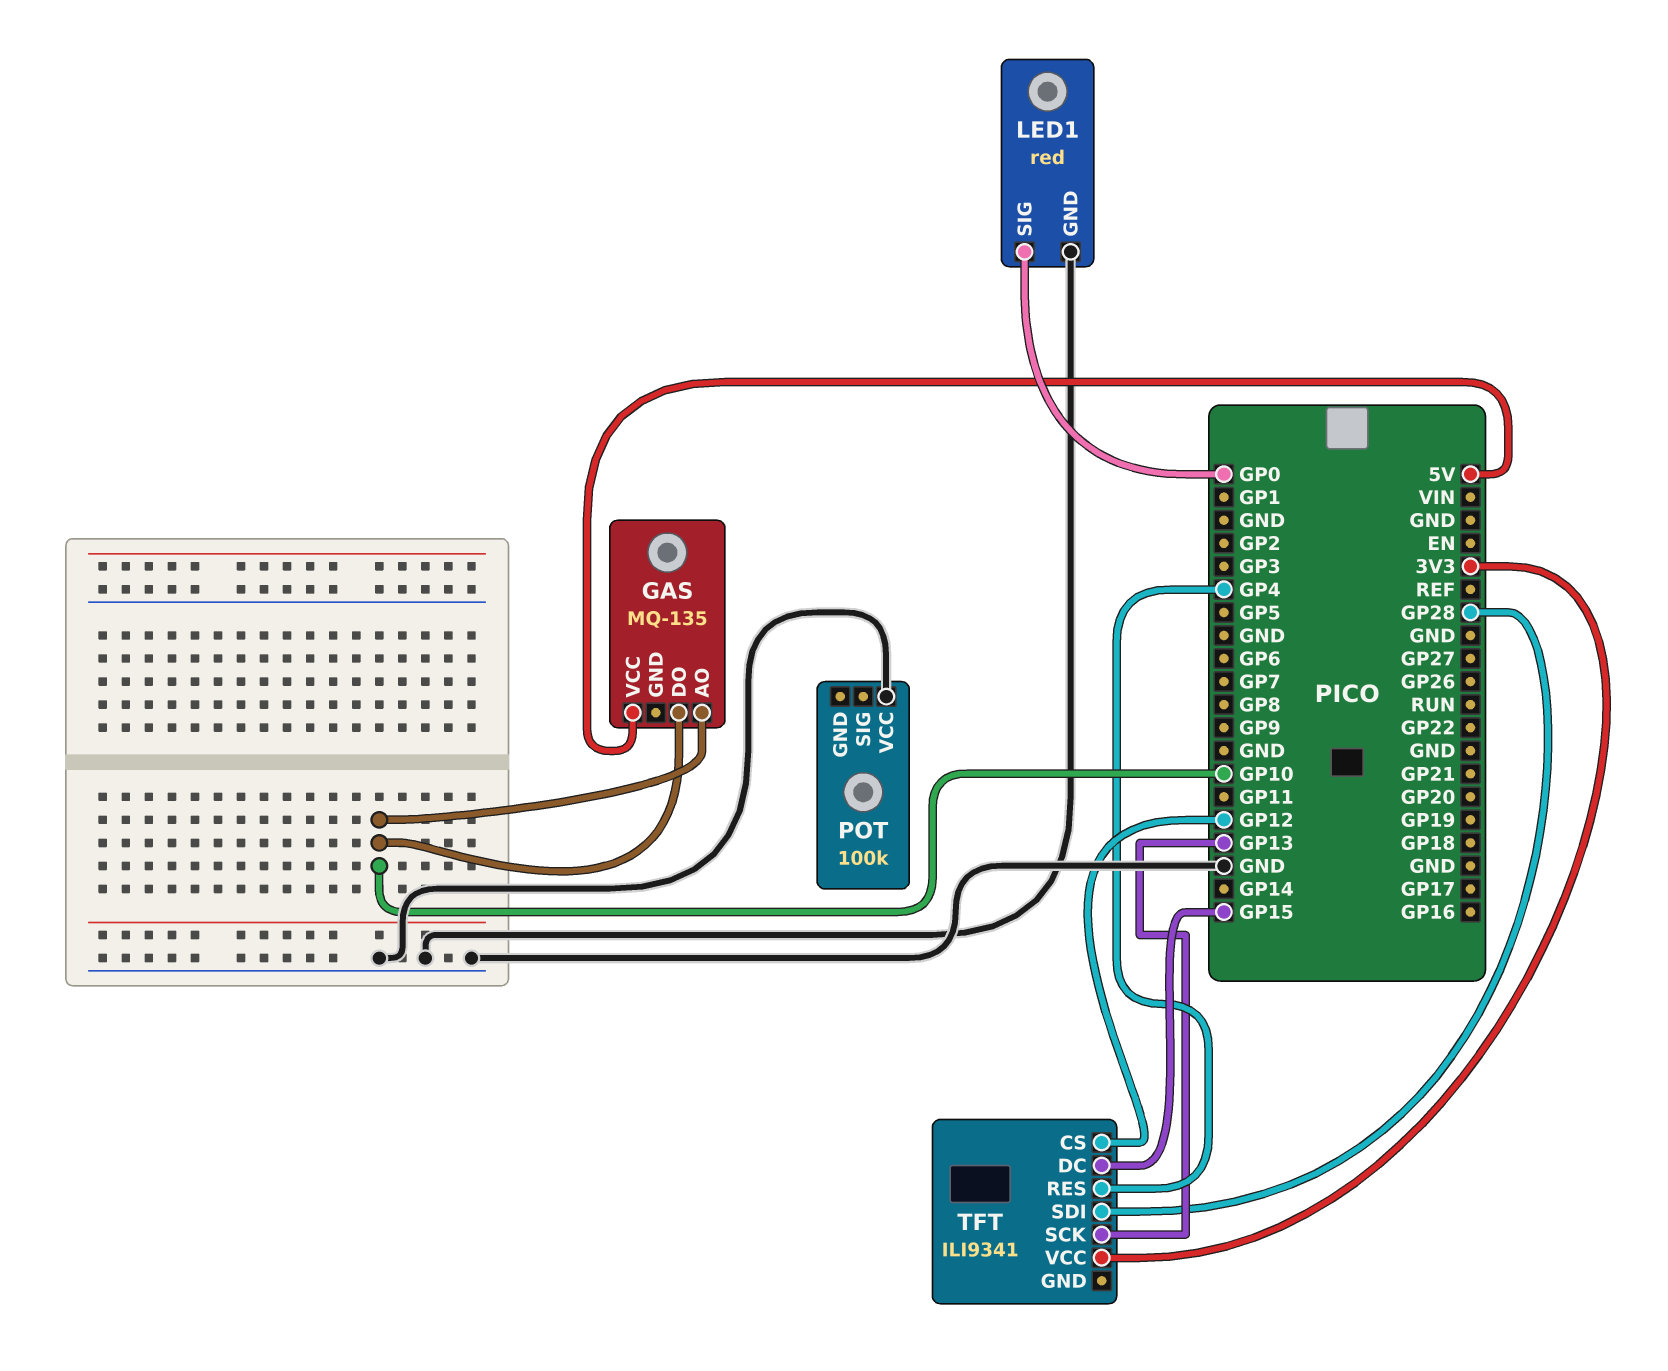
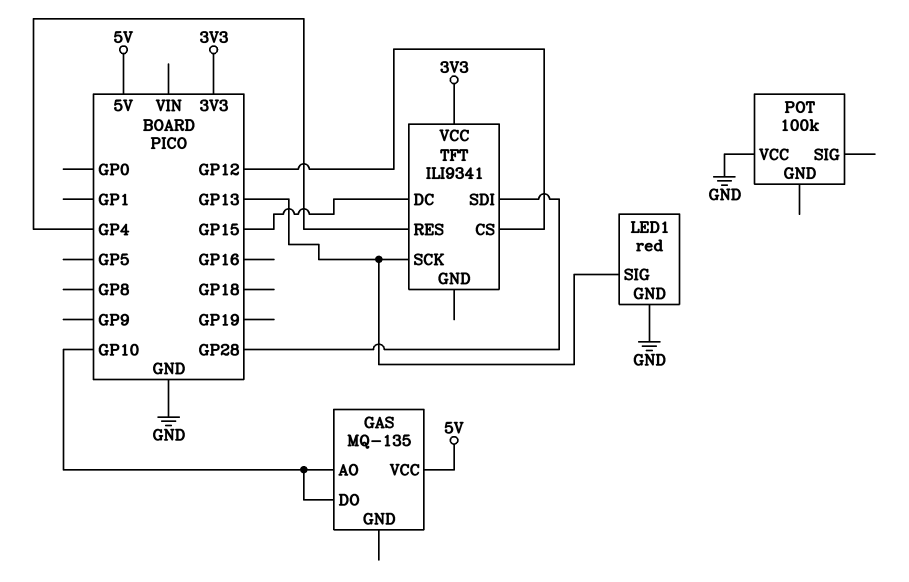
LED1 pin SIG: GP0 -> GP13

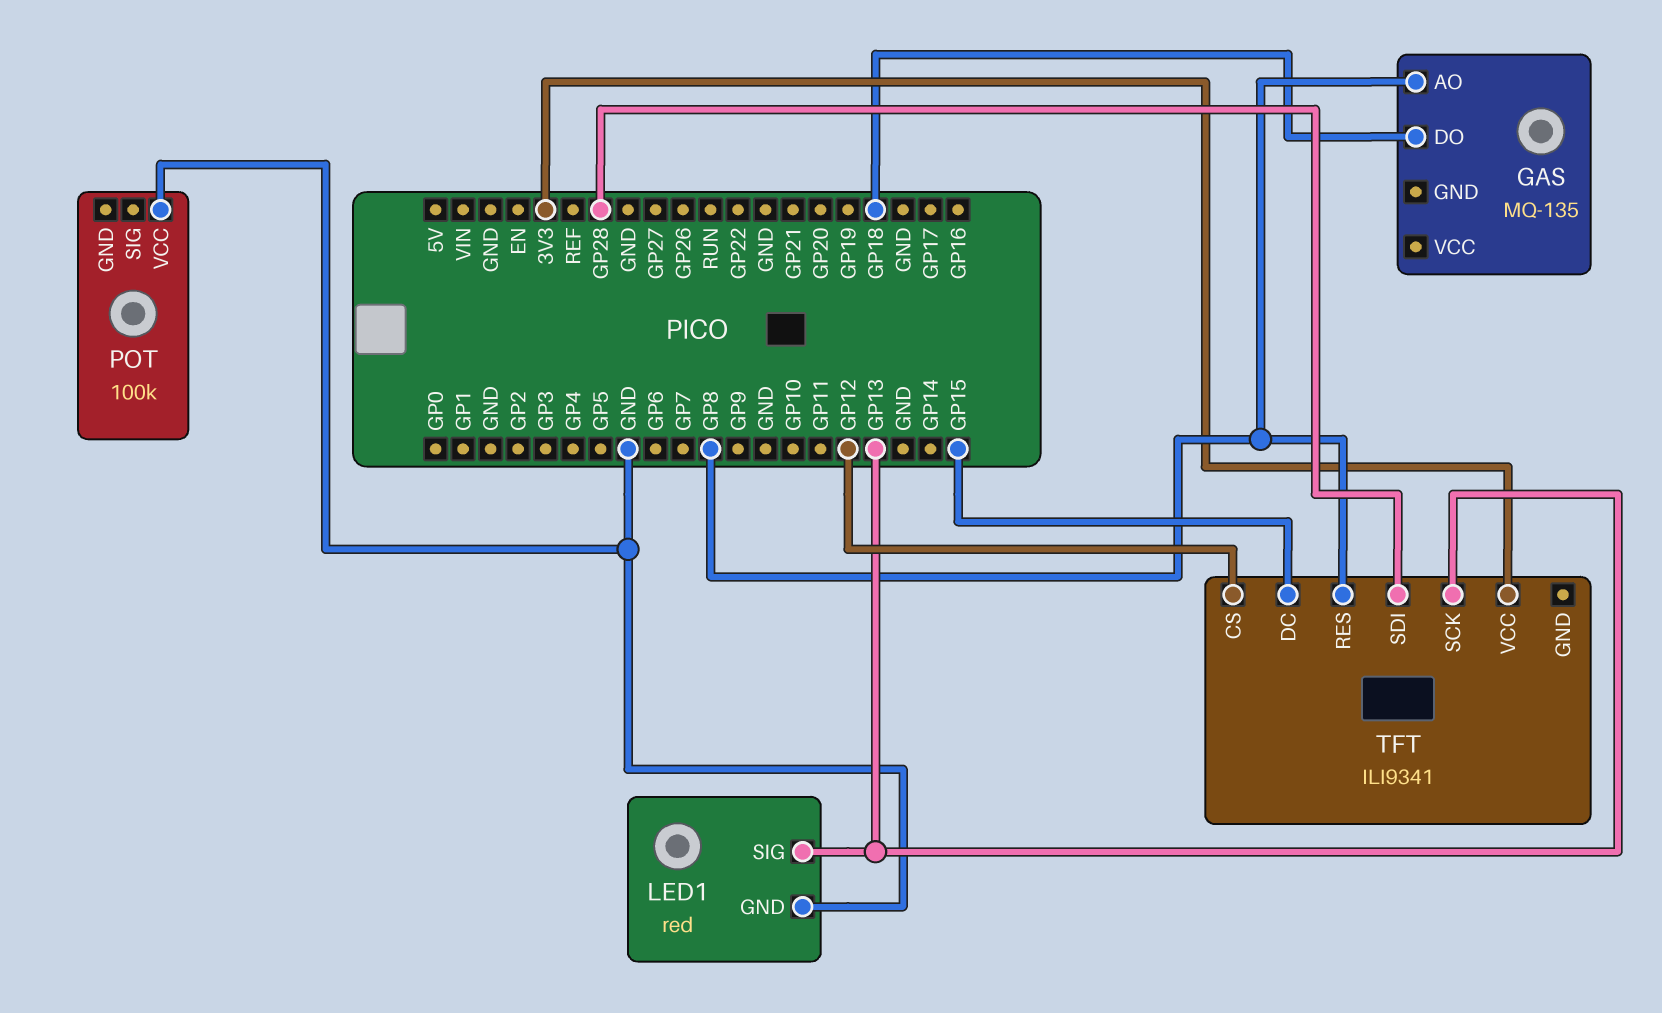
GAS pin AO: GP10 -> GP8
GAS pin DO: GP10 -> GP18
GAS pin VCC: 5V -> none
TFT pin RES: GP4 -> GP8

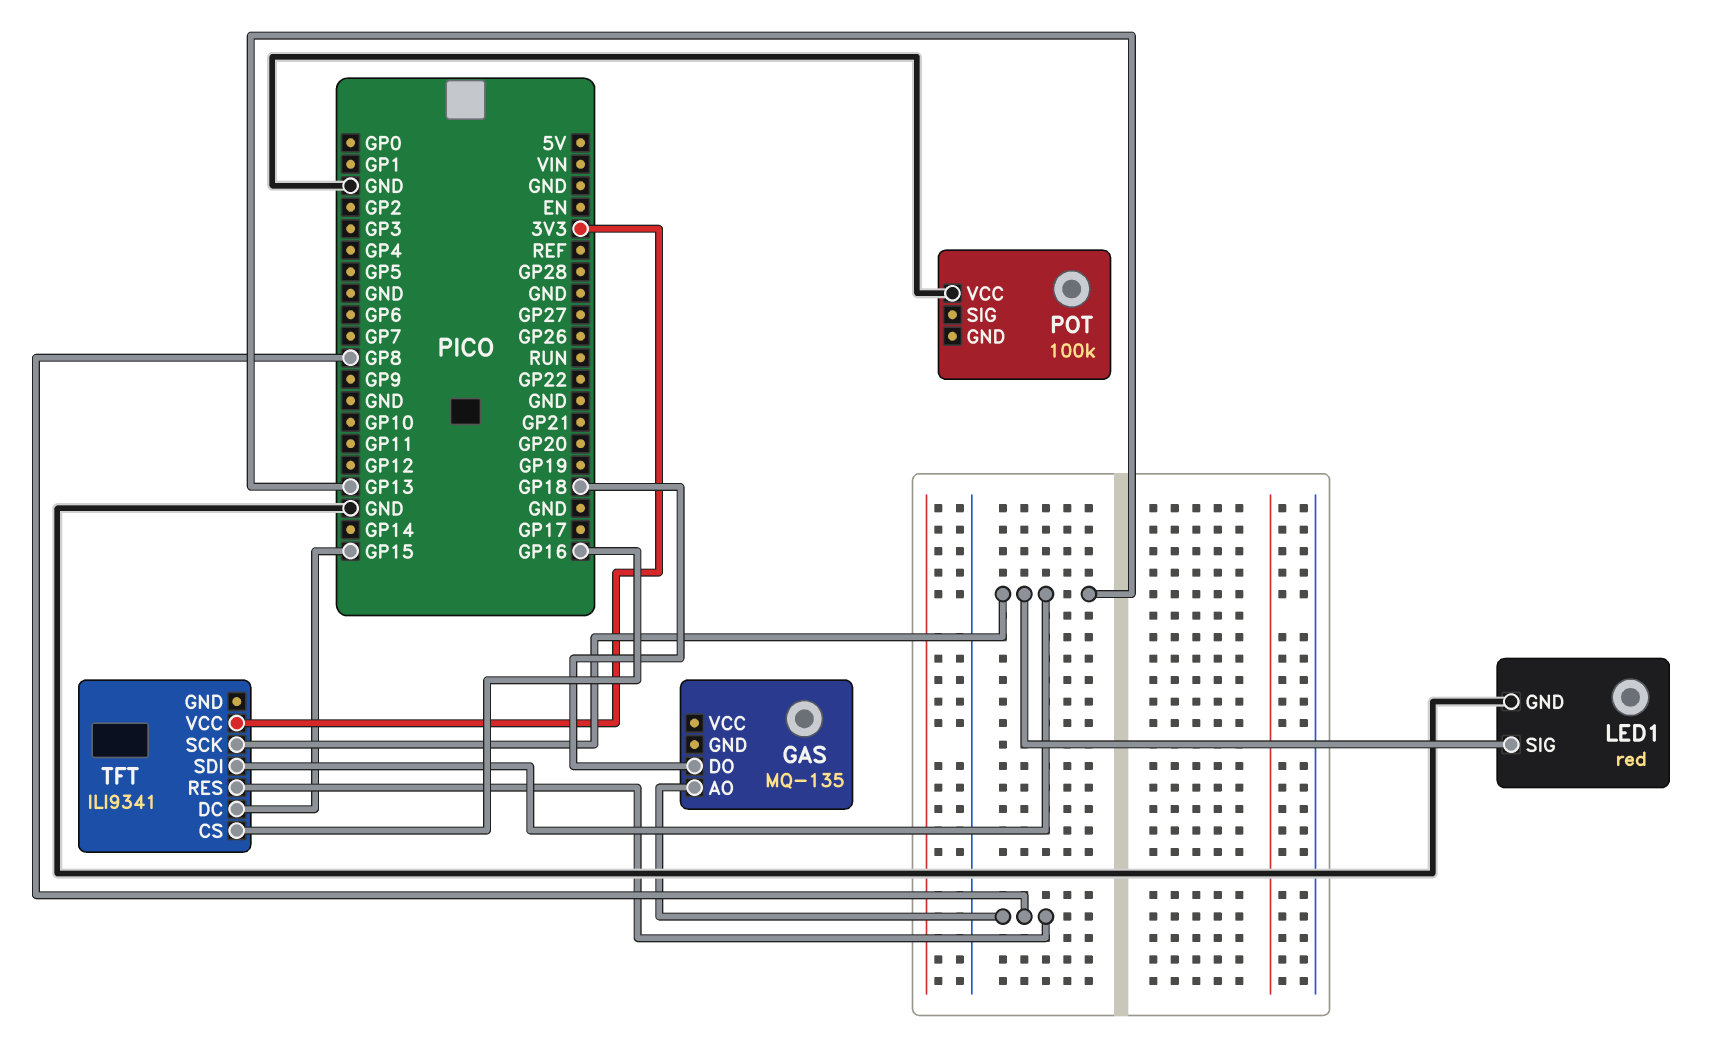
TFT pin CS: GP12 -> GP16
TFT pin SDI: GP28 -> GP13

